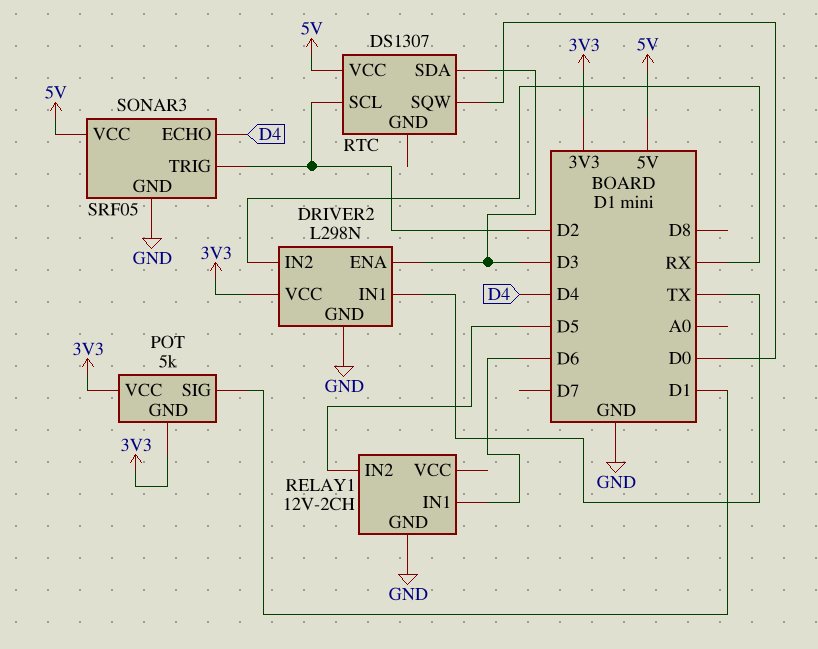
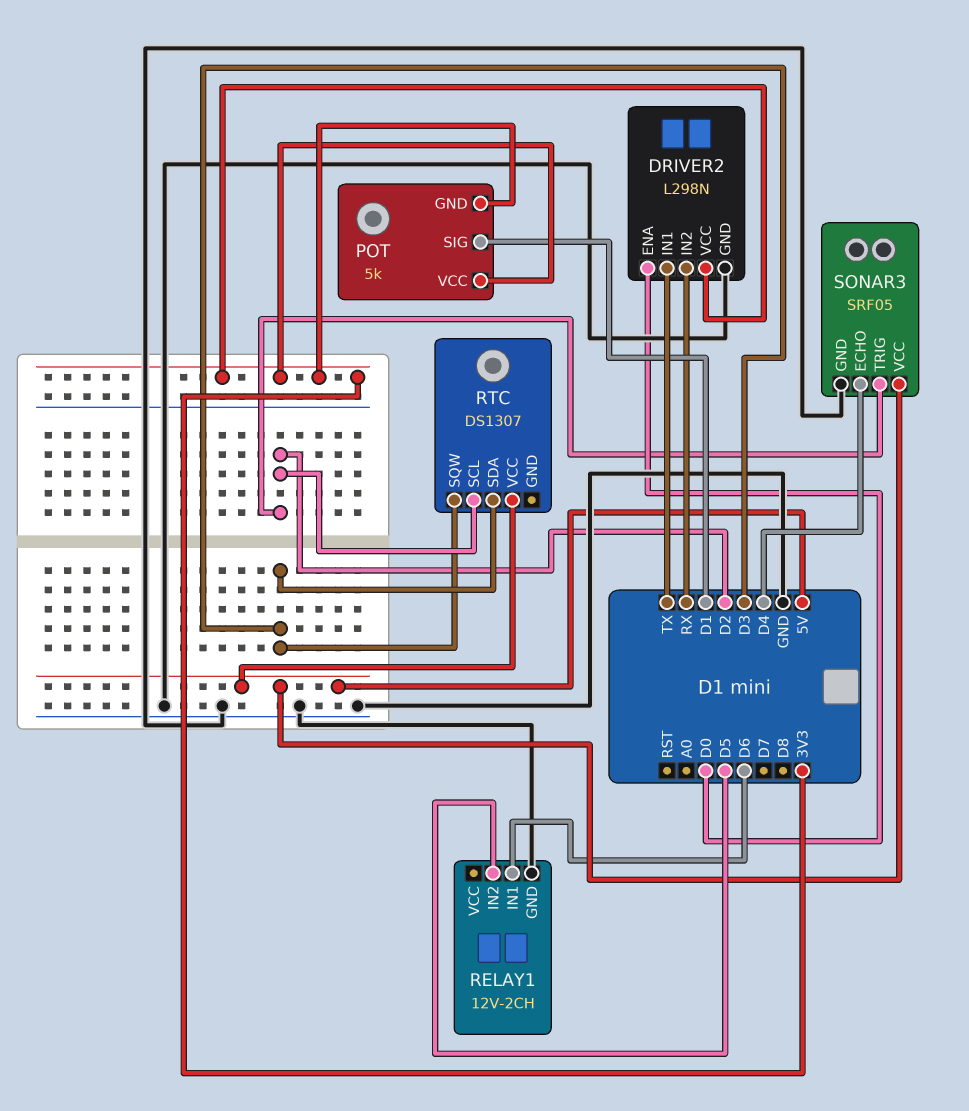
DRIVER2 pin ENA: D3 -> D0
RTC pin SQW: D0 -> D3

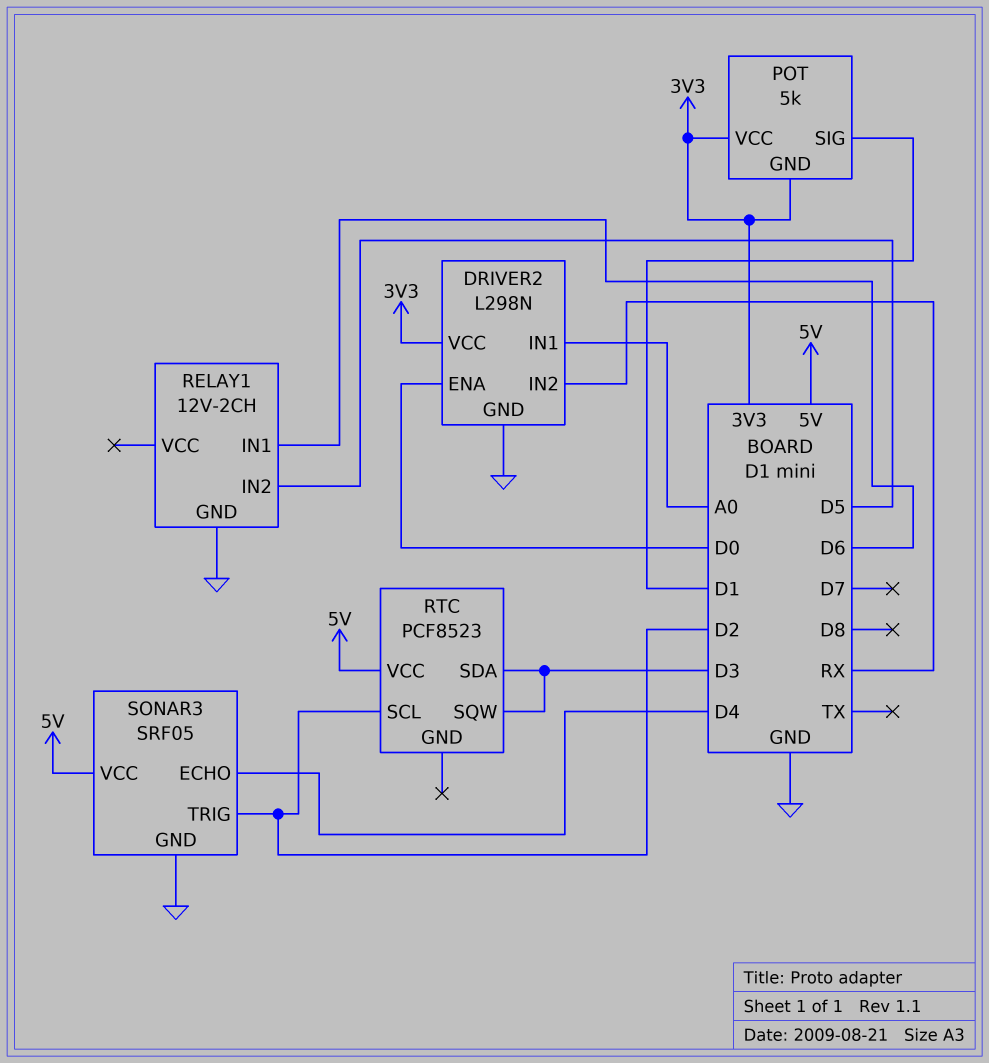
DRIVER2 pin IN1: TX -> A0
RTC: DS1307 -> PCF8523

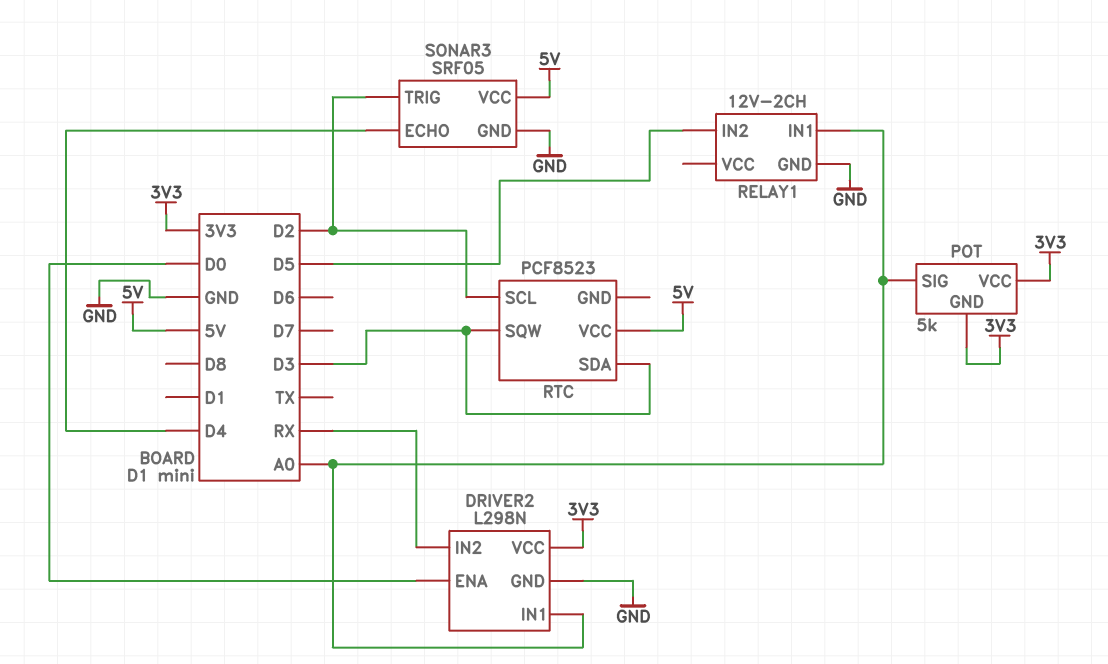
POT pin SIG: D1 -> A0
RELAY1 pin IN1: D6 -> A0

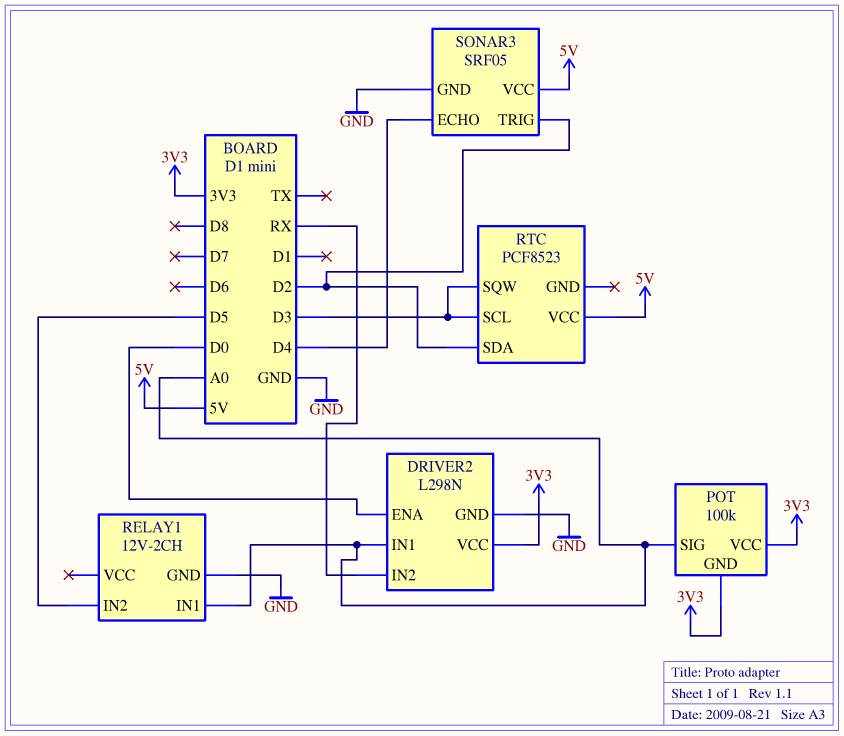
POT: 5k -> 100k
RTC pin SCL: D2 -> D3
RTC pin SDA: D3 -> D2

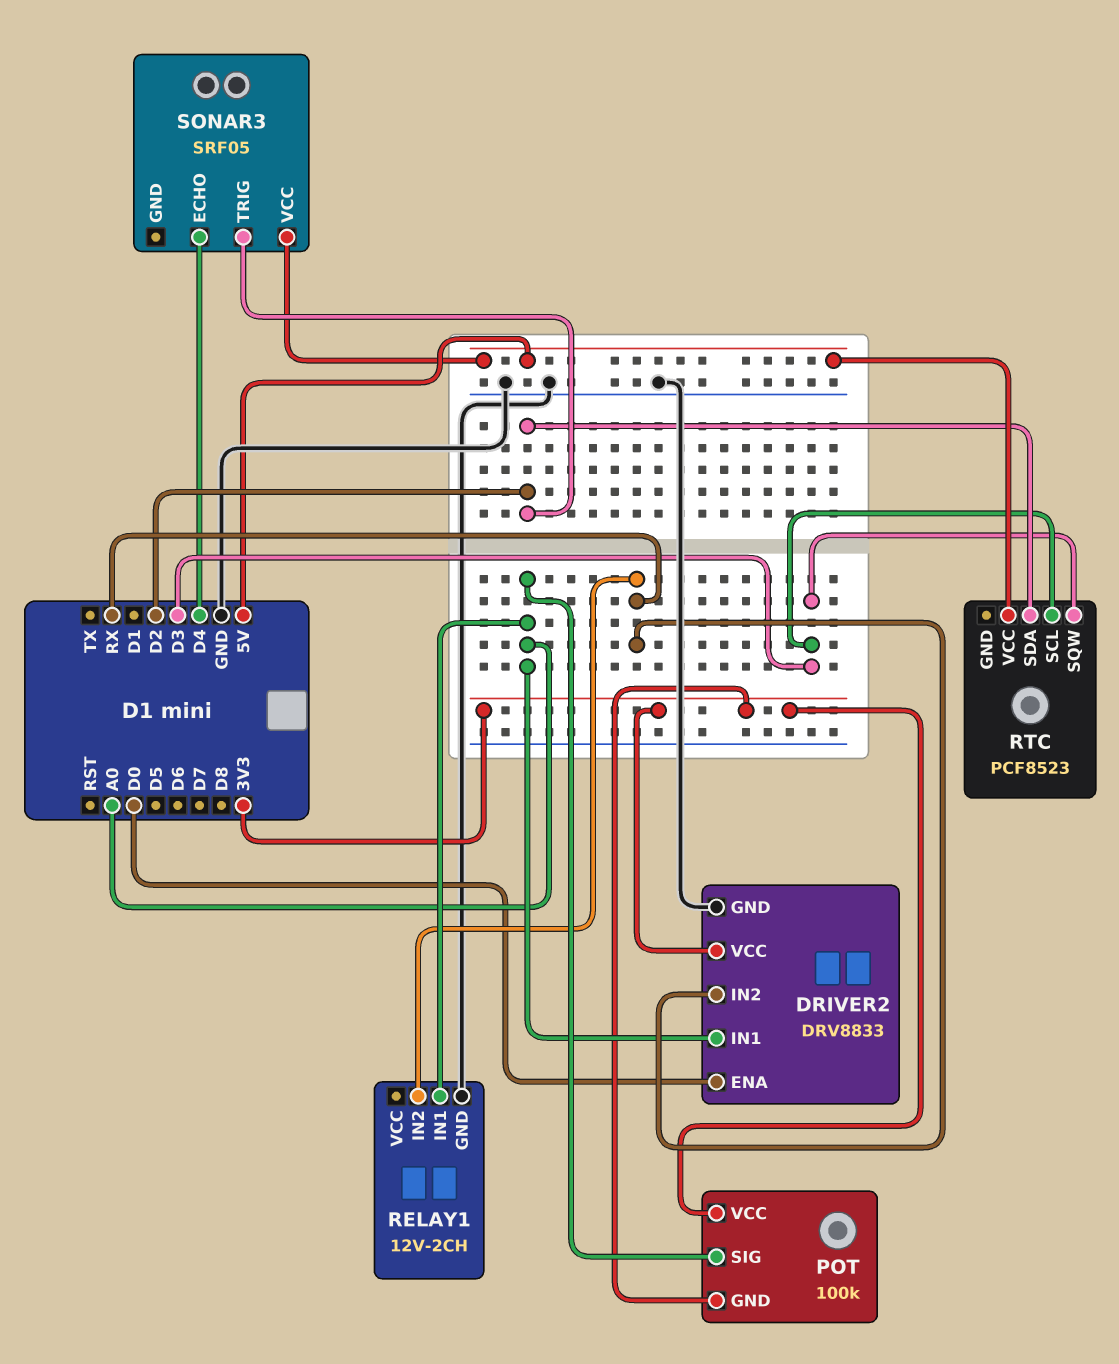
DRIVER2: L298N -> DRV8833
RELAY1 pin IN2: D5 -> RX
SONAR3 pin GND: GND -> none

